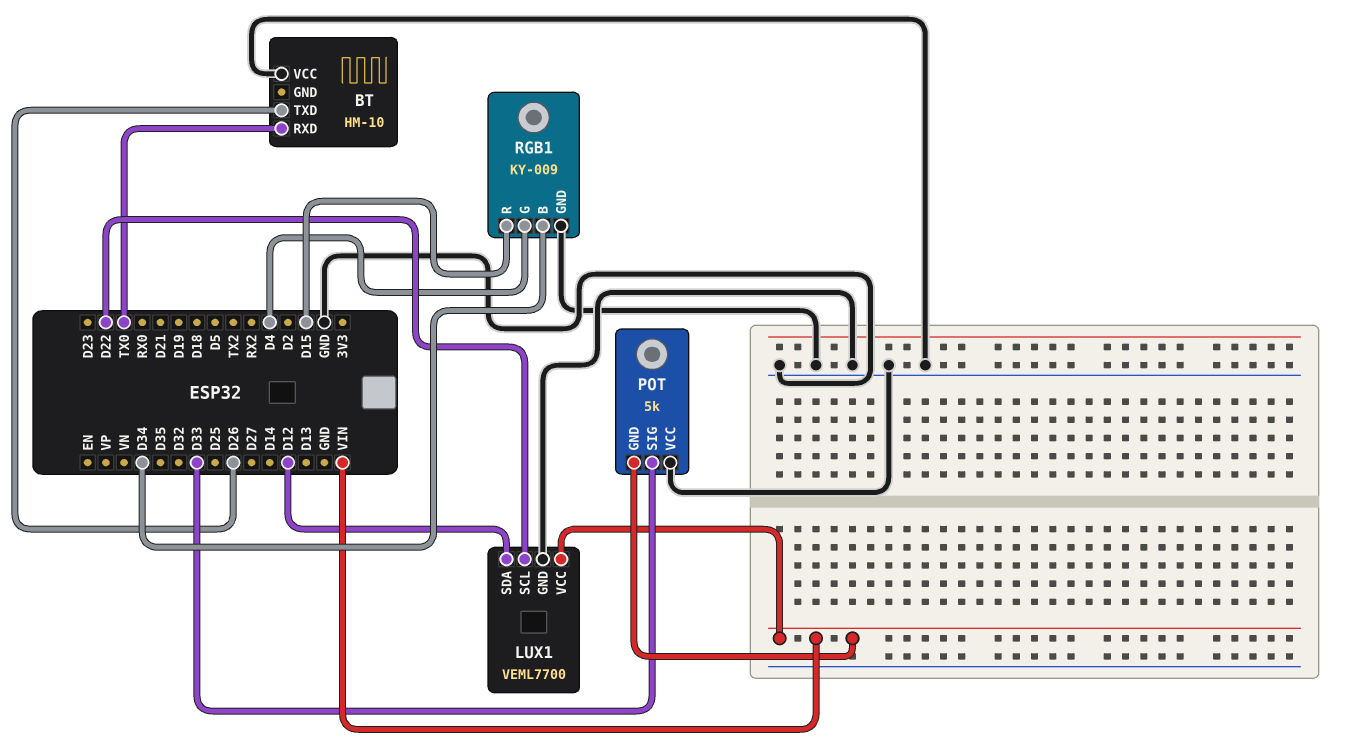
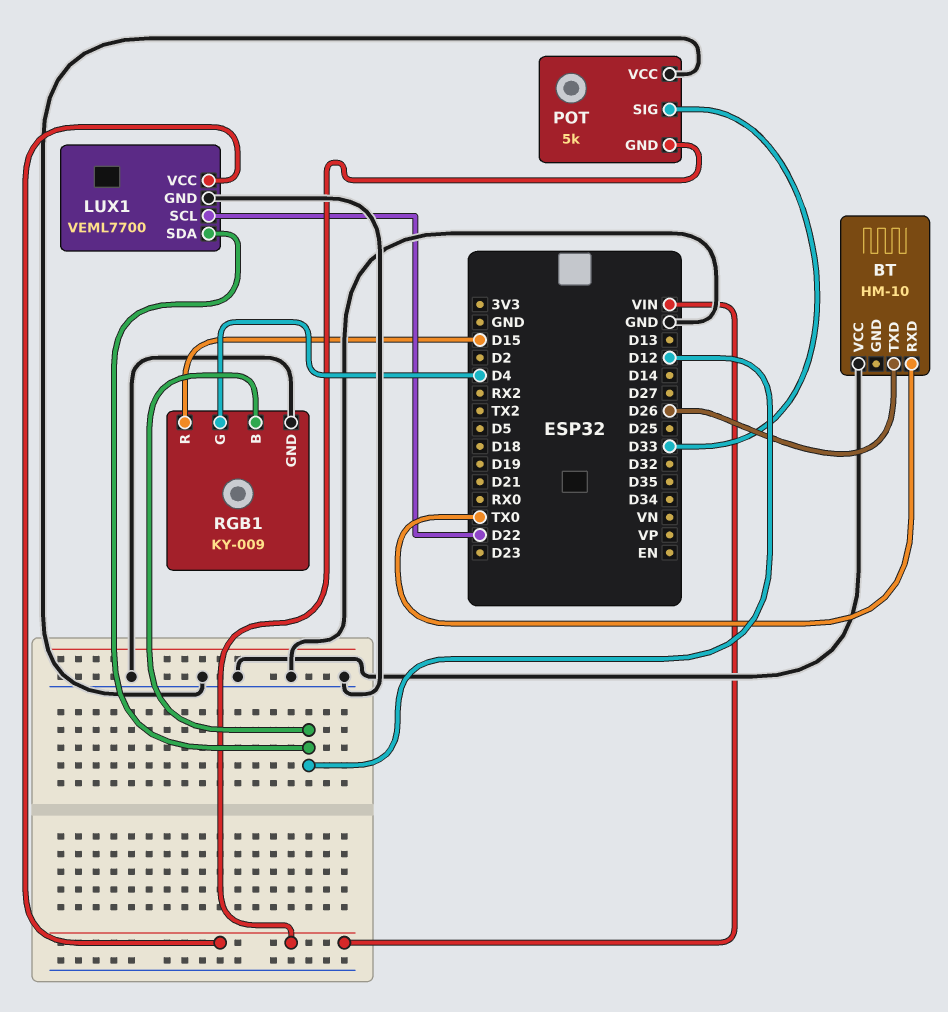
RGB1 pin B: D34 -> D12

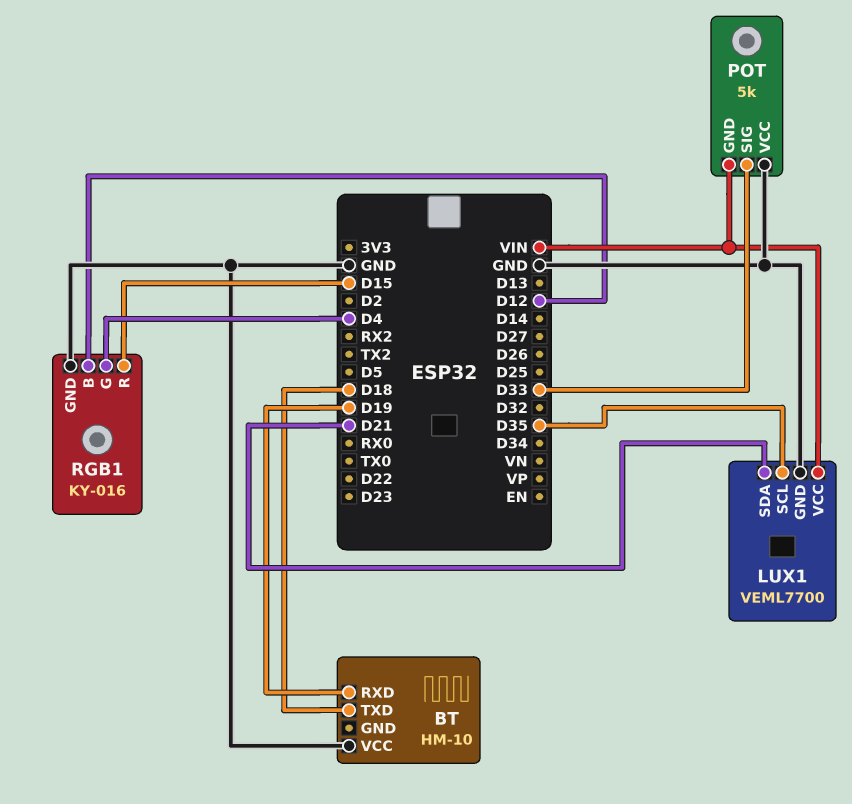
BT pin RXD: TX0 -> D19
BT pin TXD: D26 -> D18
LUX1 pin SCL: D22 -> D35
LUX1 pin SDA: D12 -> D21
RGB1: KY-009 -> KY-016

